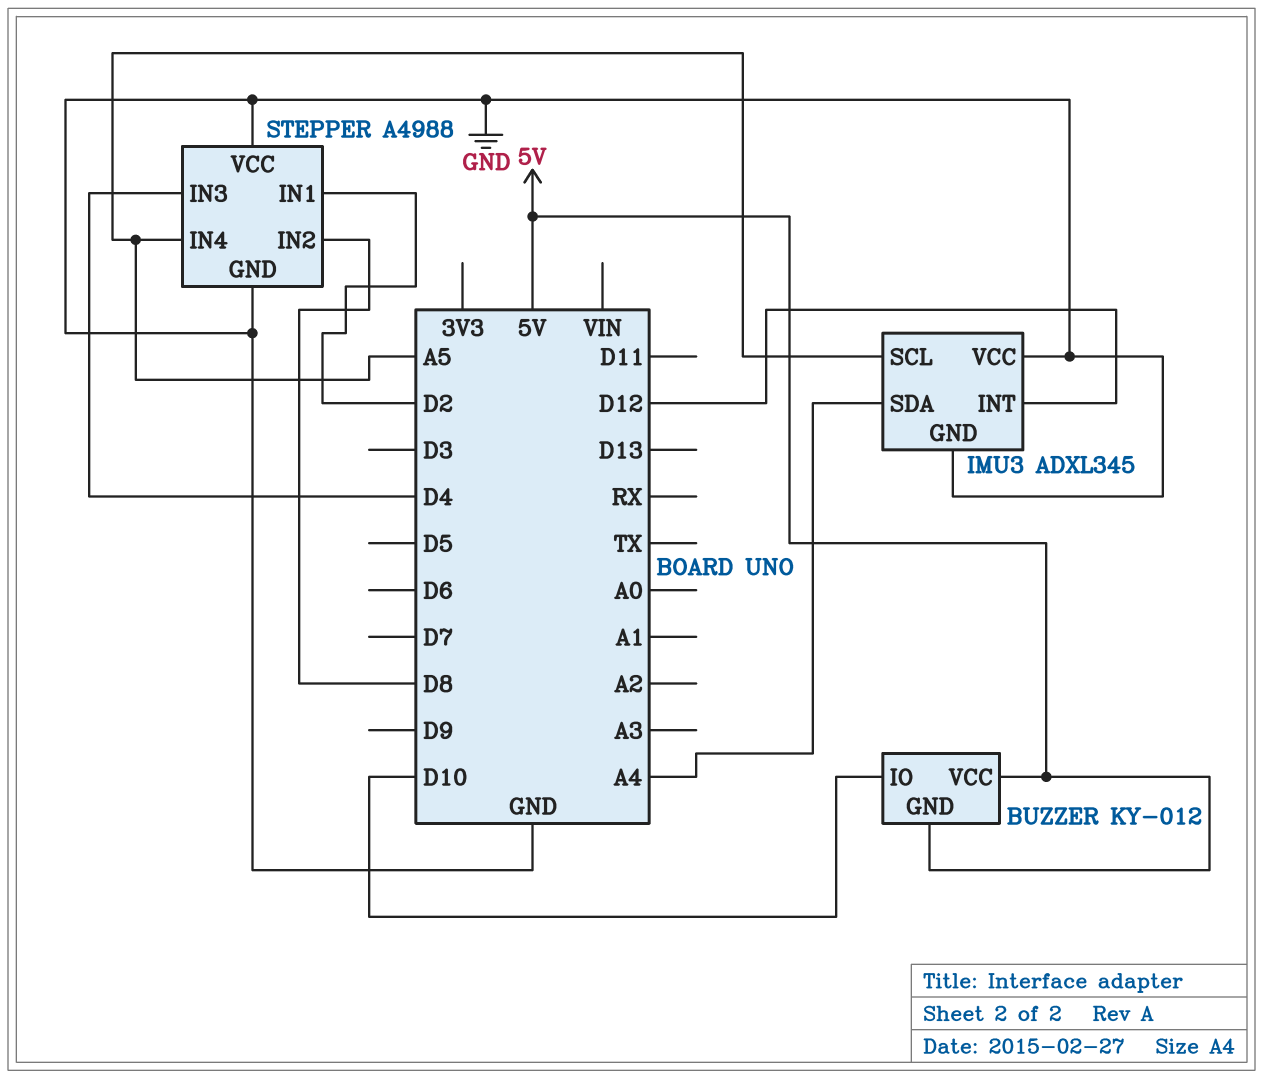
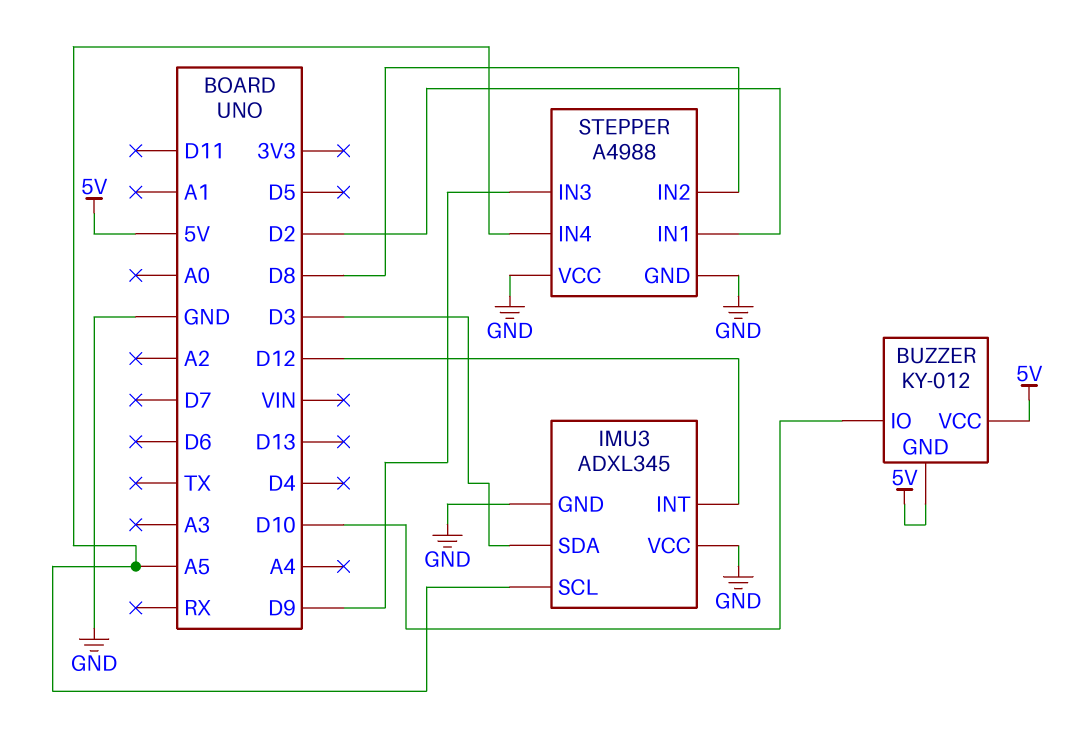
IMU3 pin SDA: A4 -> D3
STEPPER pin IN3: D4 -> D9

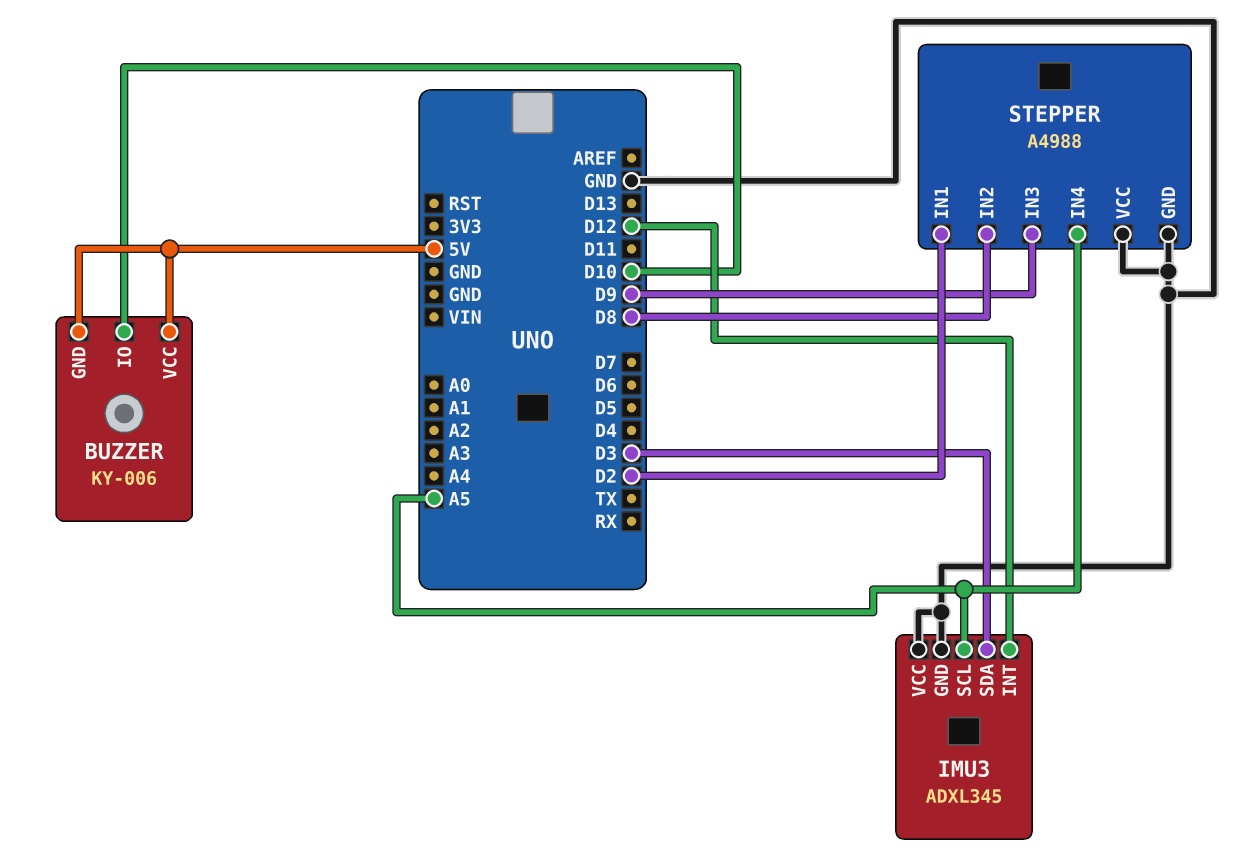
BUZZER: KY-012 -> KY-006

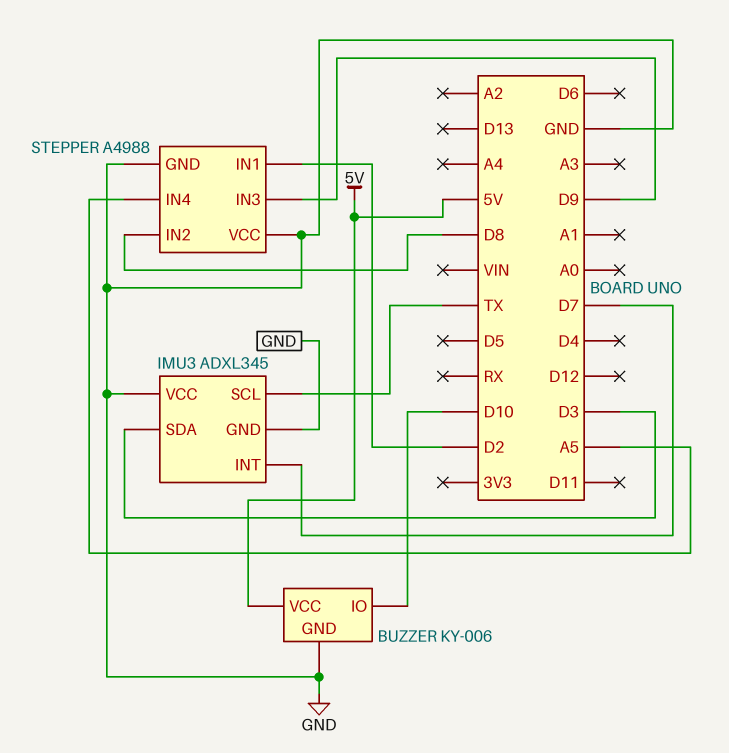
BUZZER pin GND: 5V -> GND
IMU3 pin INT: D12 -> D7
IMU3 pin SCL: A5 -> TX

